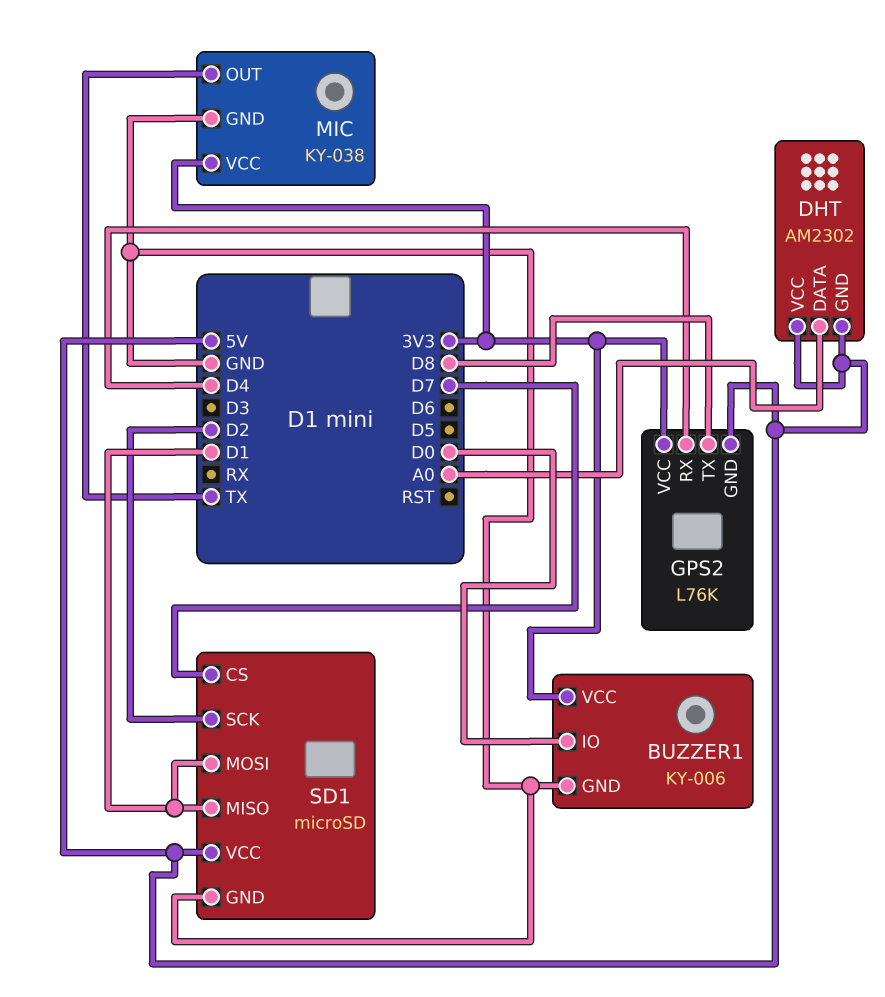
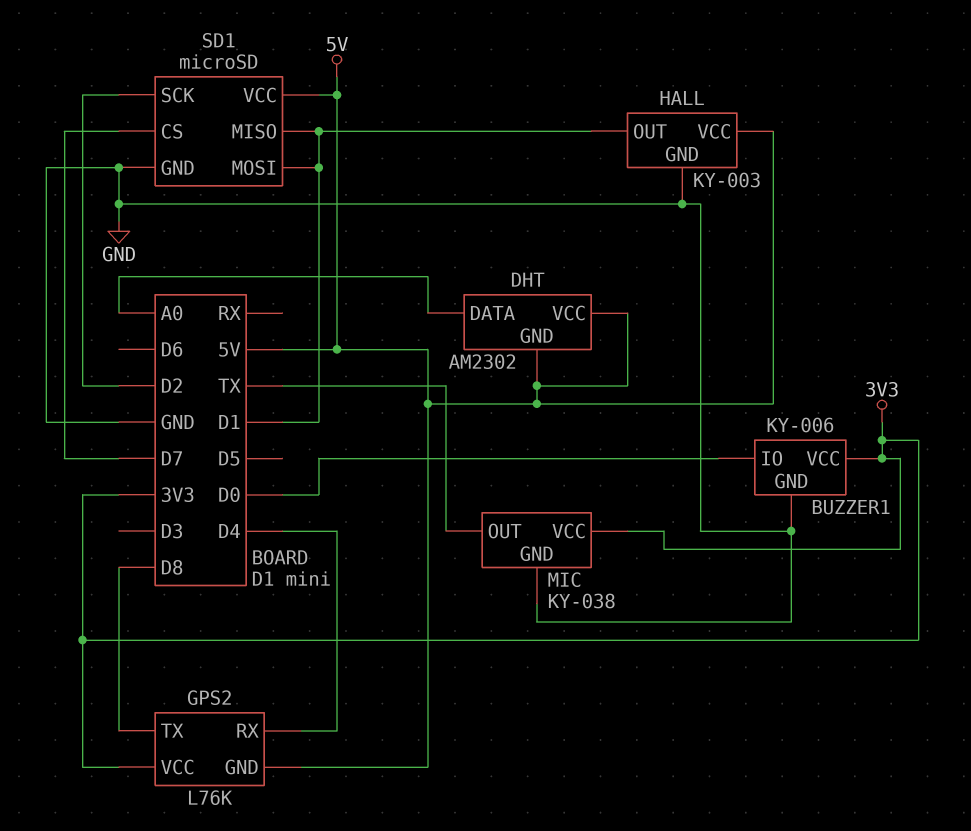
HALL: none -> KY-003
HALL pin GND: none -> GND
HALL pin OUT: none -> D1
HALL pin VCC: none -> 5V

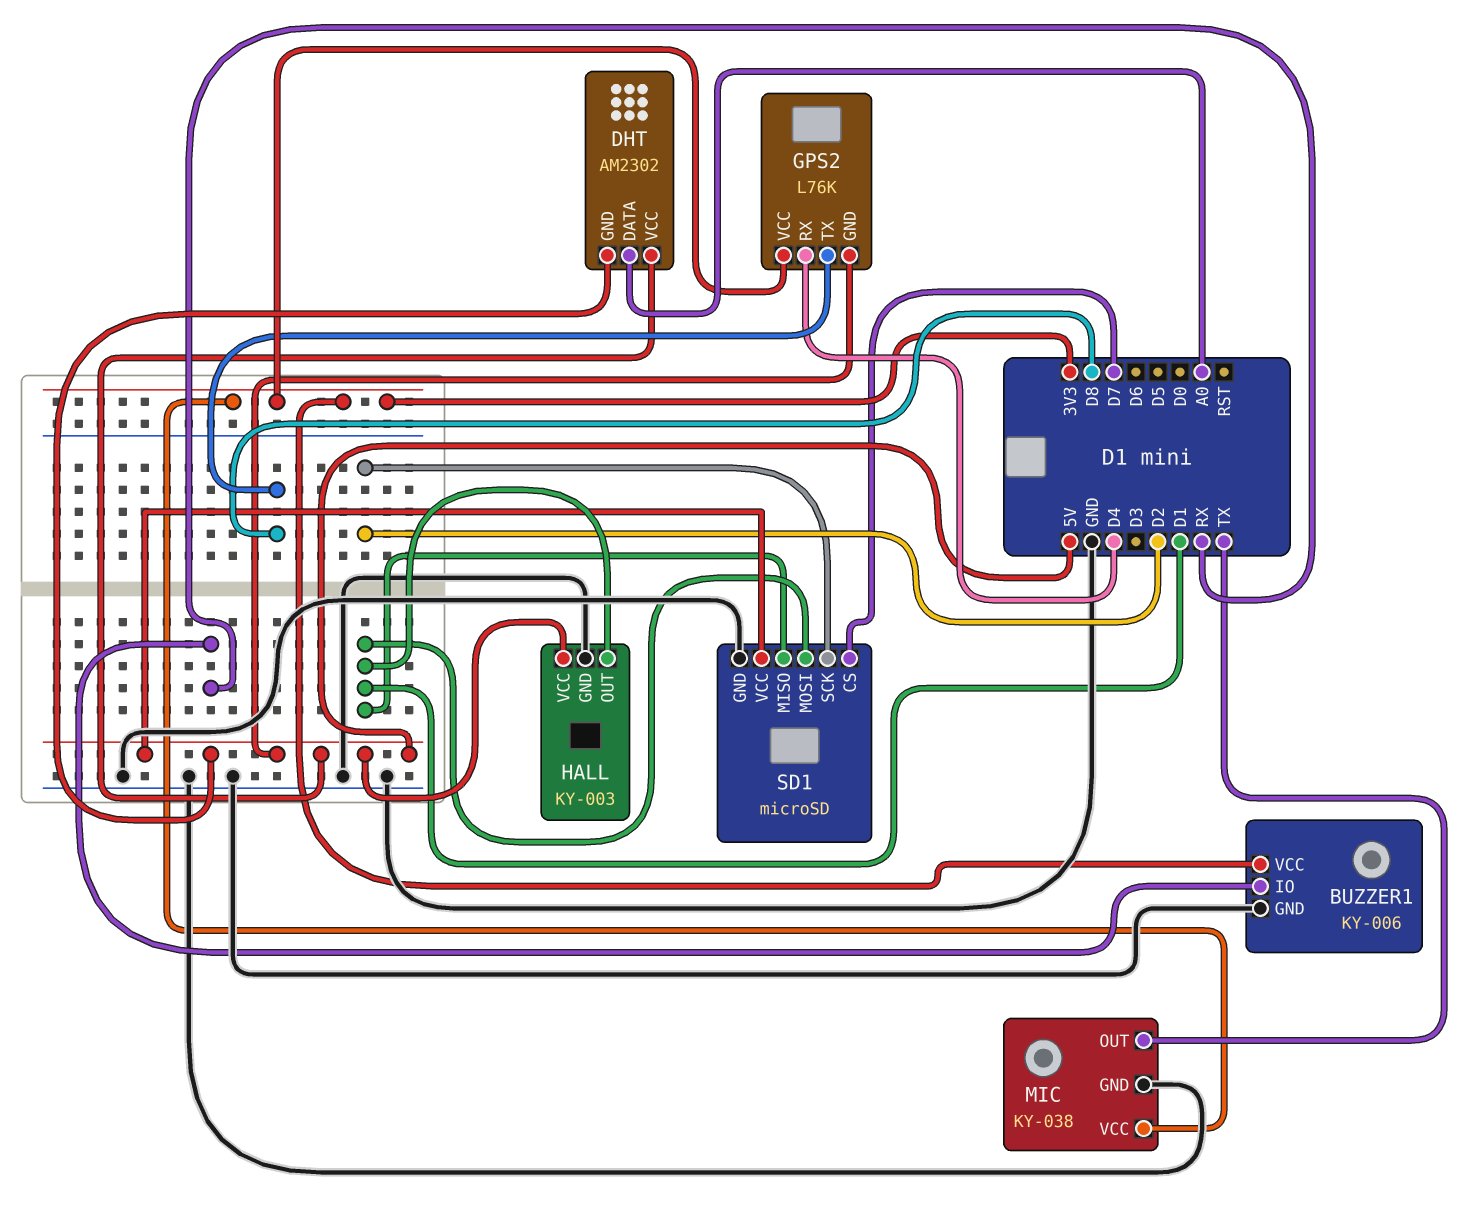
BUZZER1 pin IO: D0 -> RX

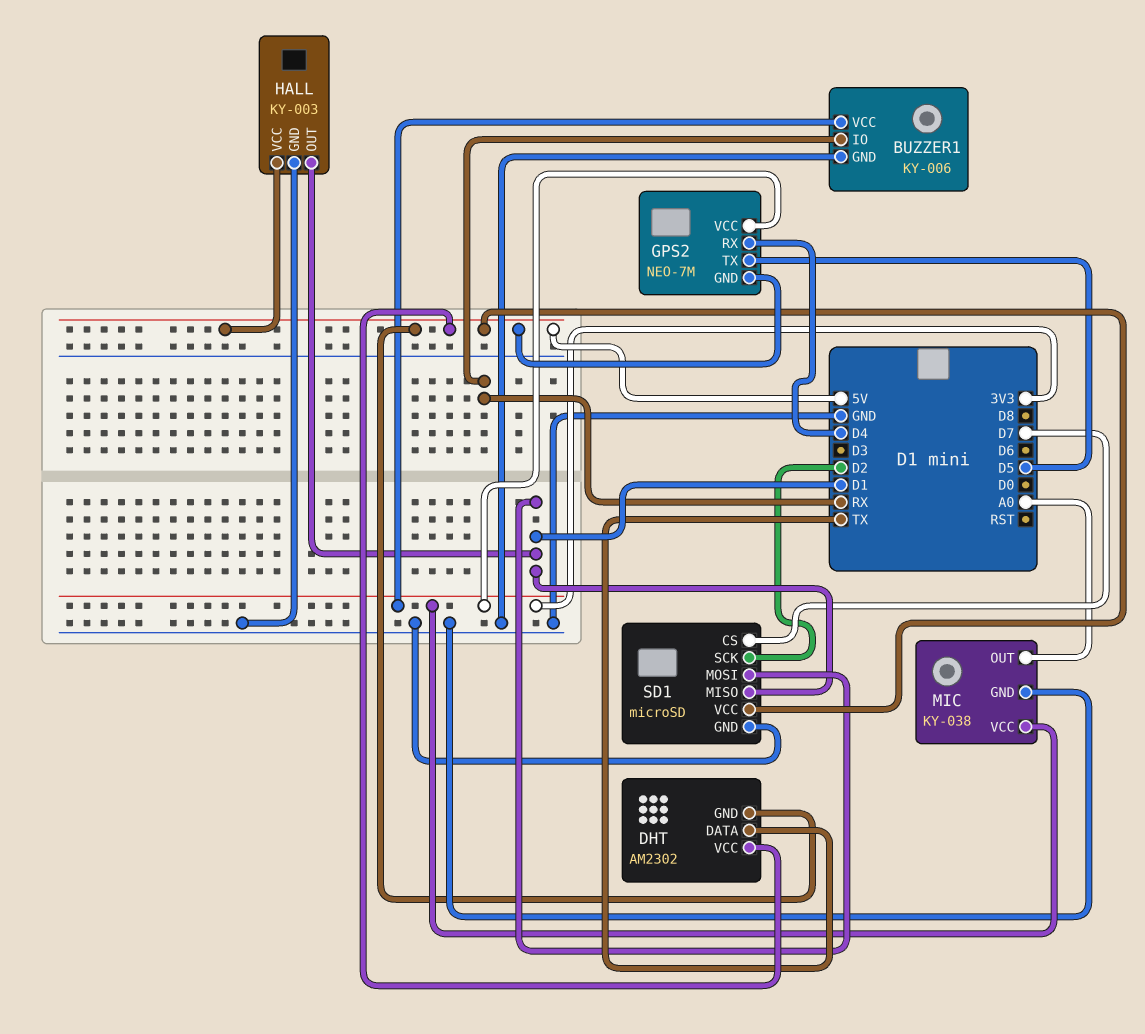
DHT pin DATA: A0 -> TX
GPS2: L76K -> NEO-7M
GPS2 pin TX: D8 -> D5
MIC pin OUT: TX -> A0

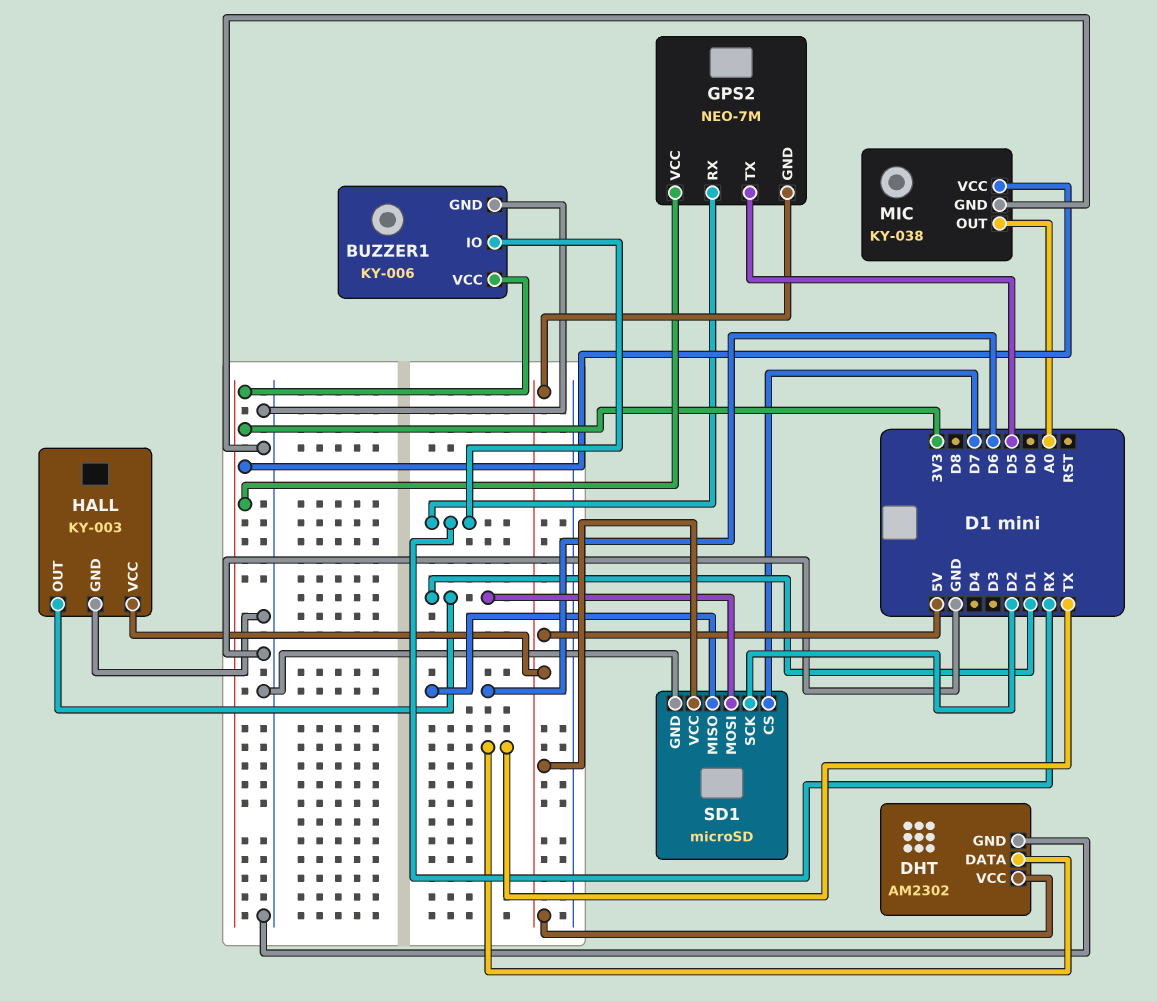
DHT pin GND: 5V -> GND
GPS2 pin RX: D4 -> RX
SD1 pin MISO: D1 -> D6

